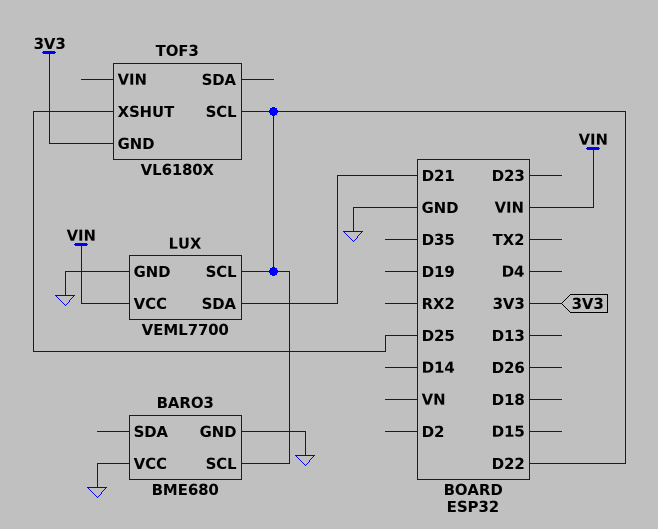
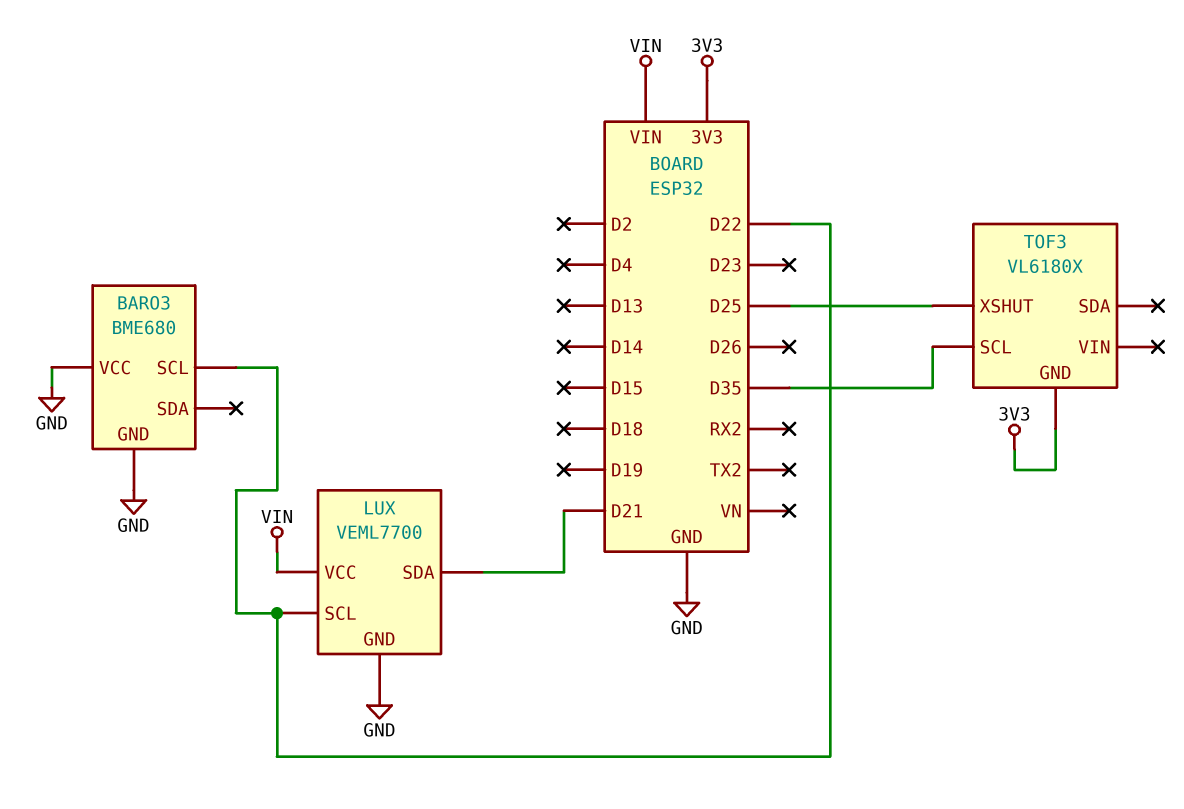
TOF3 pin SCL: D22 -> D35

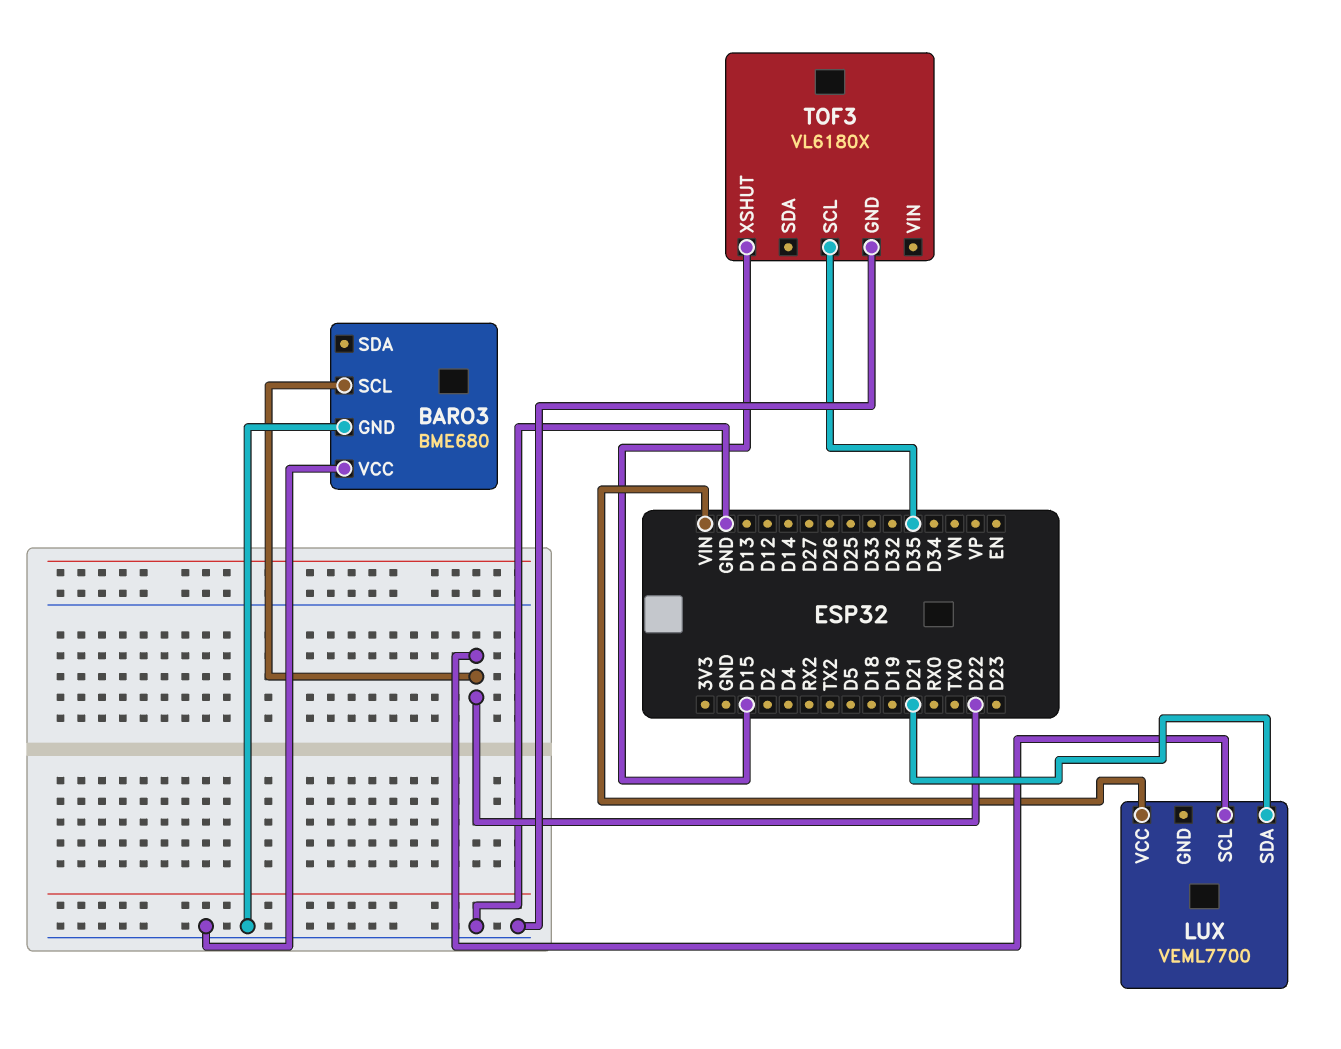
LUX pin GND: GND -> none
TOF3 pin GND: 3V3 -> GND
TOF3 pin XSHUT: D25 -> D15

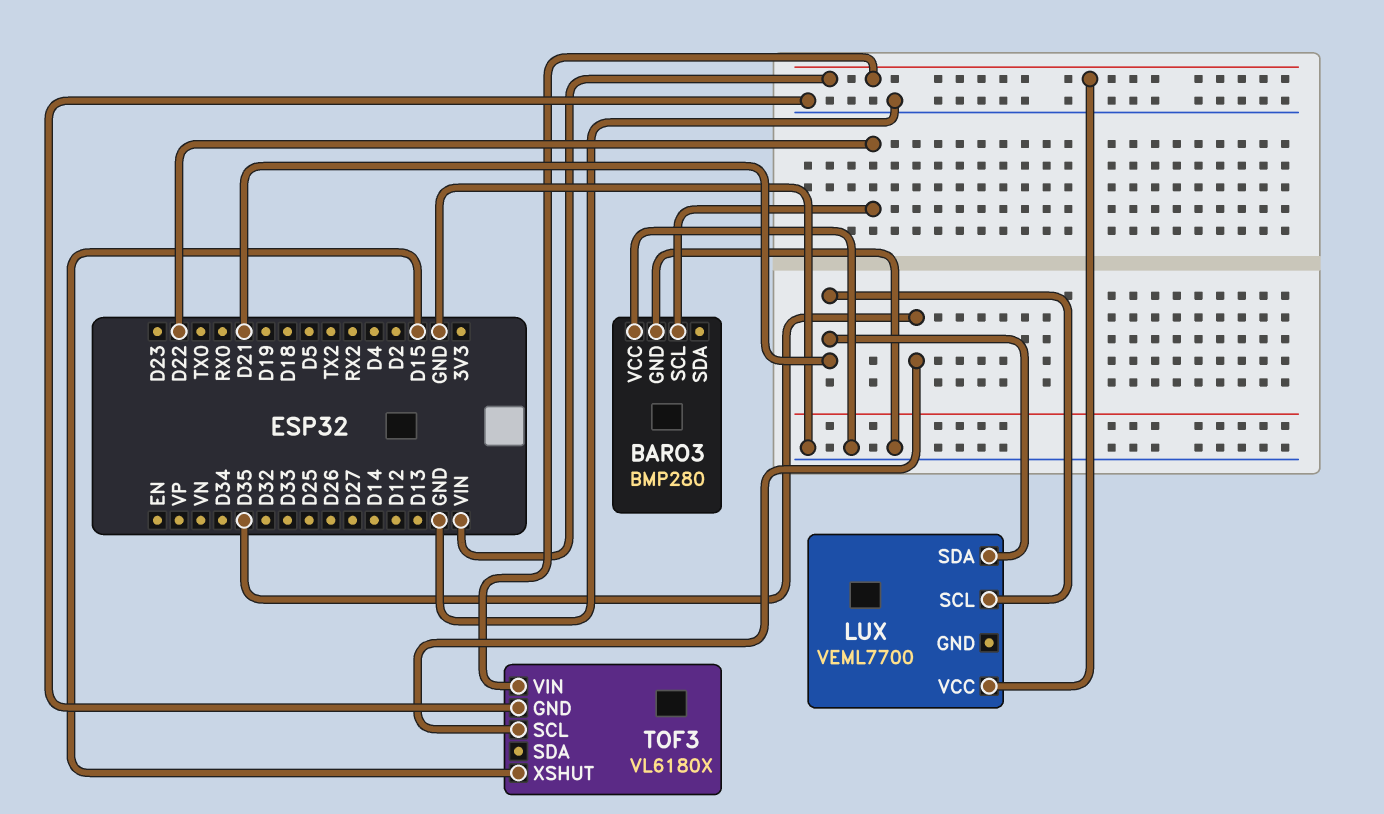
BARO3: BME680 -> BMP280
LUX pin SCL: D22 -> D21
TOF3 pin VIN: none -> VIN

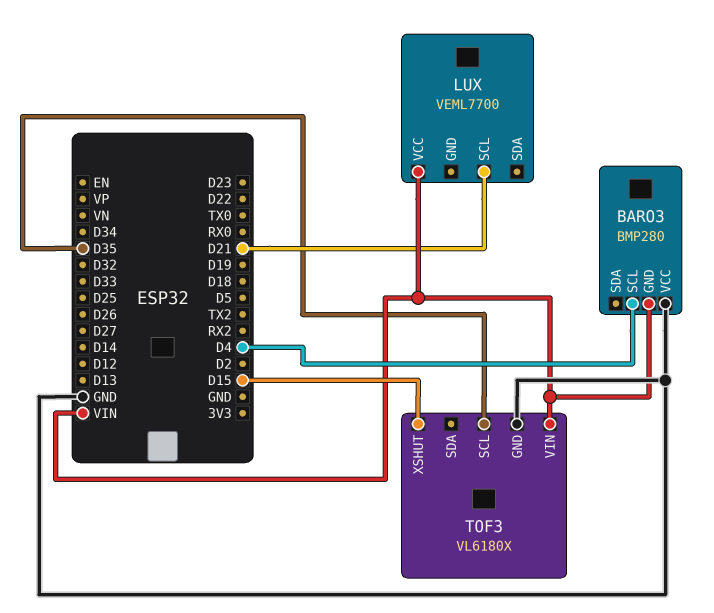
BARO3 pin GND: GND -> VIN
BARO3 pin SCL: D22 -> D4
LUX pin SDA: D21 -> none

